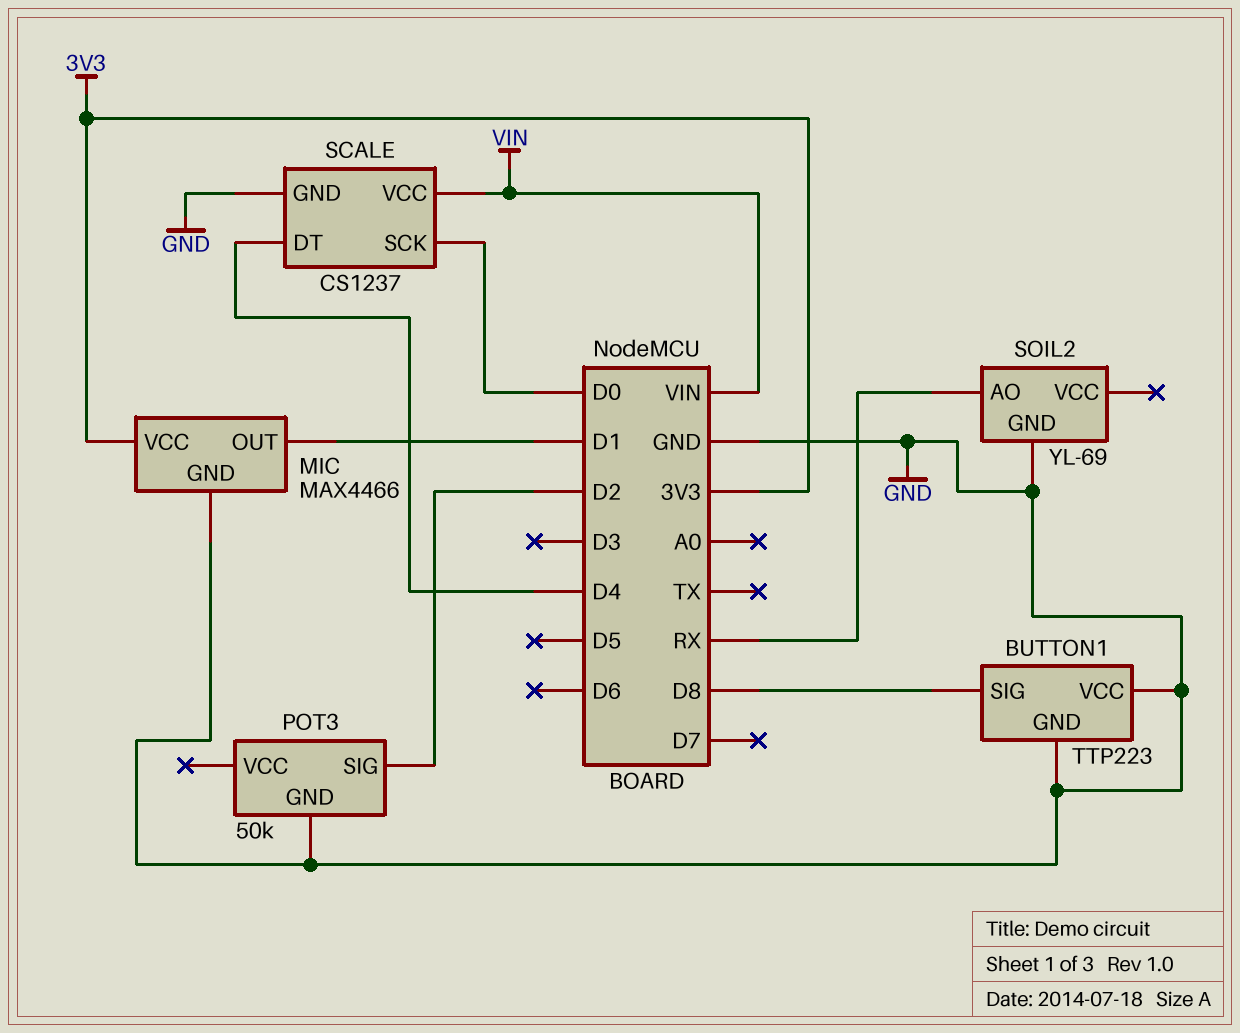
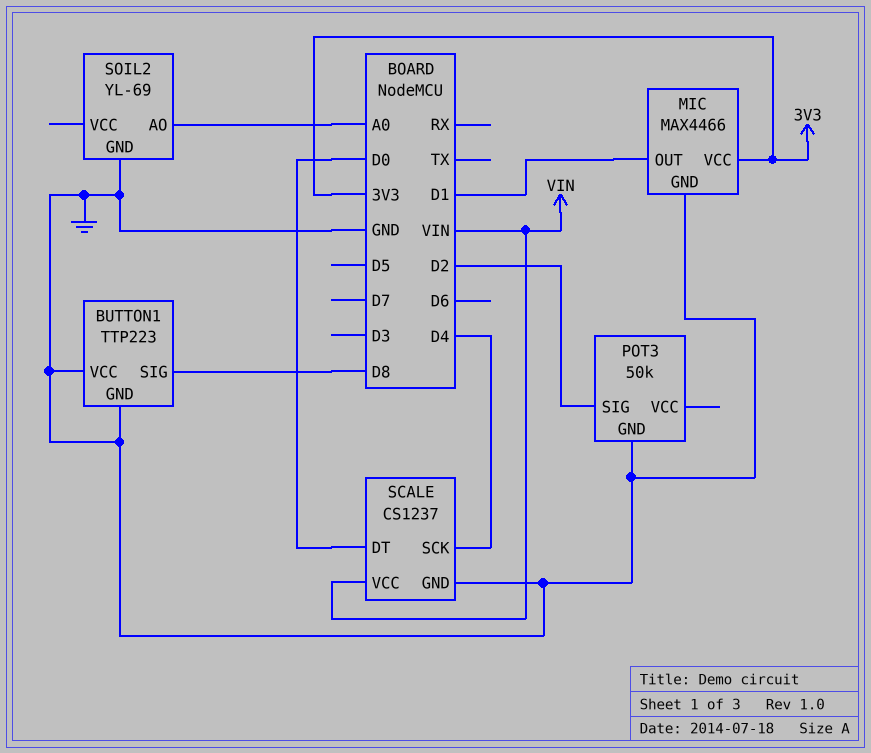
SCALE pin DT: D4 -> D0
SCALE pin SCK: D0 -> D4
SOIL2 pin AO: RX -> A0

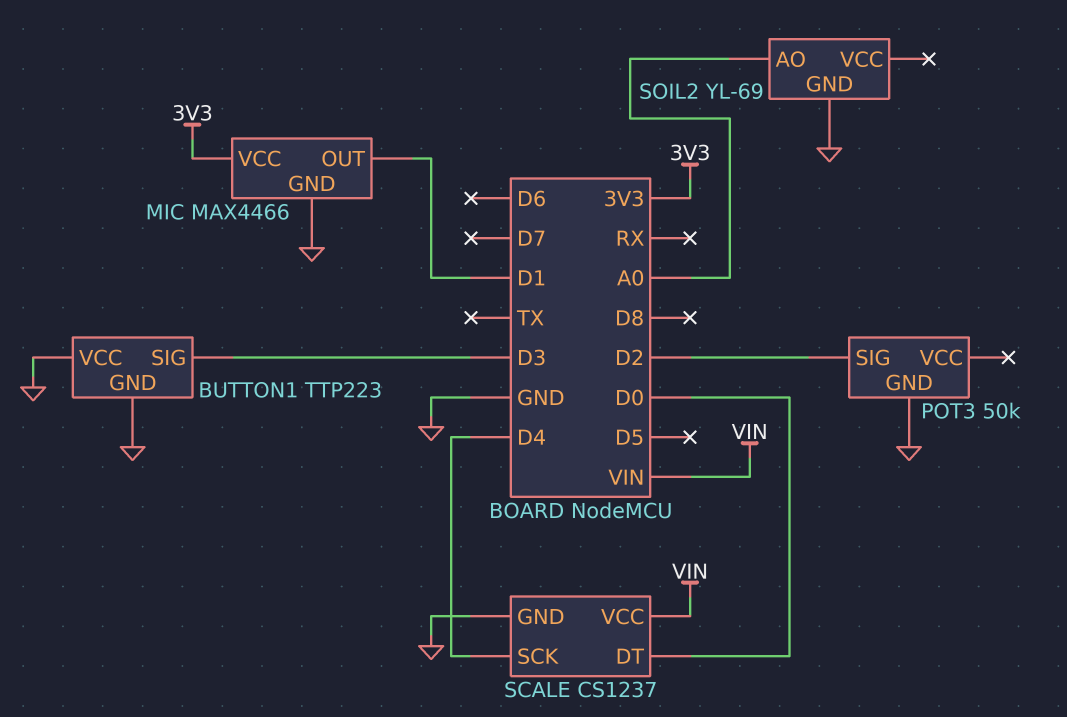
BUTTON1 pin SIG: D8 -> D3

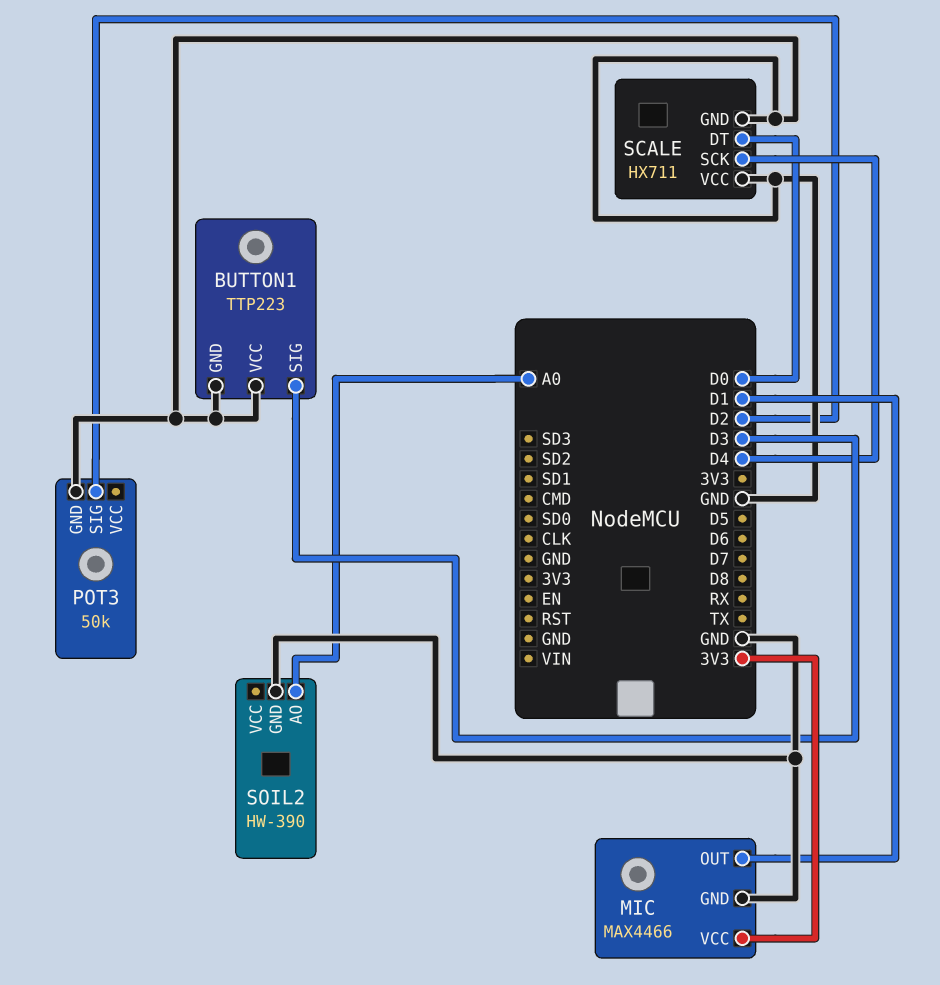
SCALE: CS1237 -> HX711
SCALE pin VCC: VIN -> GND
SOIL2: YL-69 -> HW-390

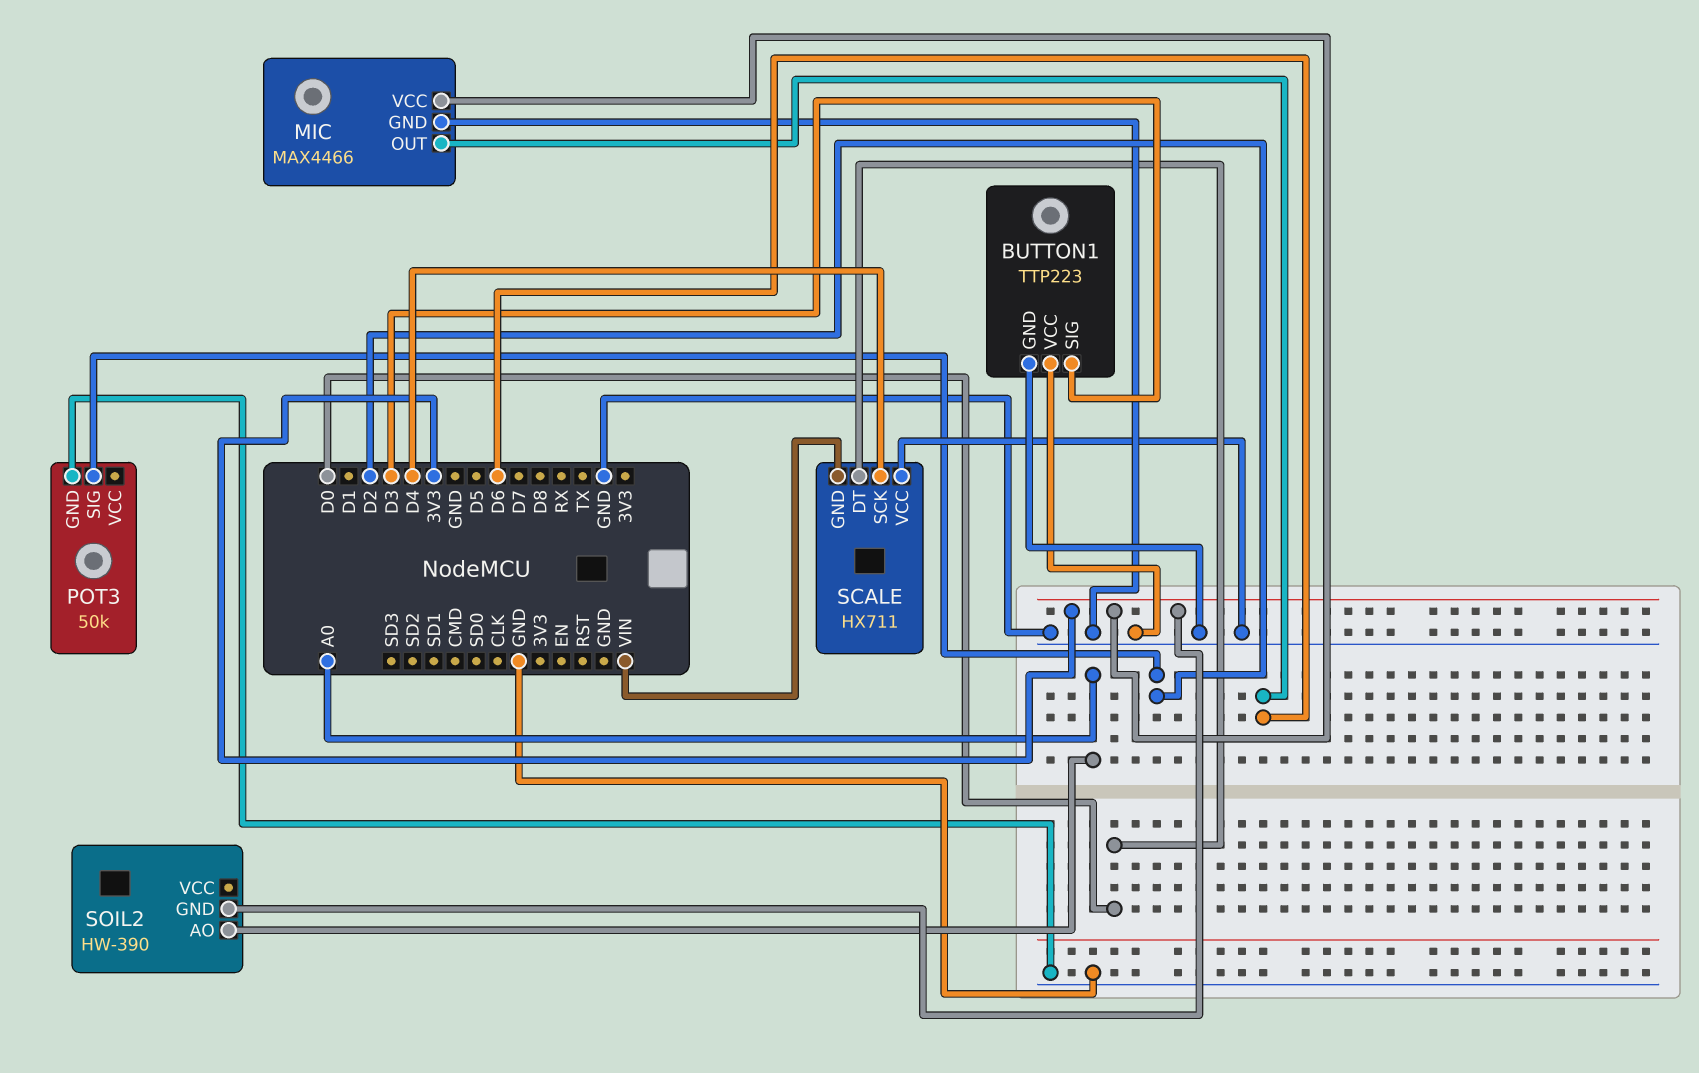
MIC pin OUT: D1 -> D6
SCALE pin GND: GND -> VIN
SOIL2 pin GND: GND -> 3V3

